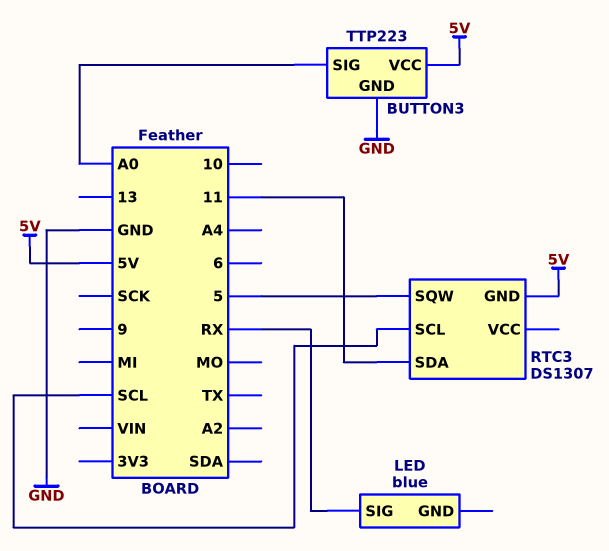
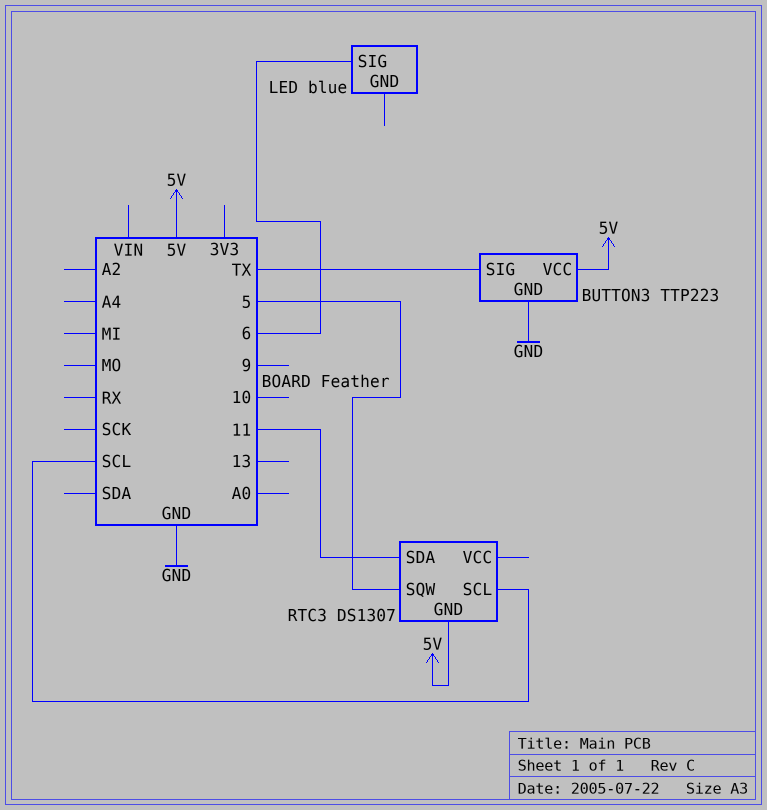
BUTTON3 pin SIG: A0 -> TX
LED pin SIG: RX -> 6

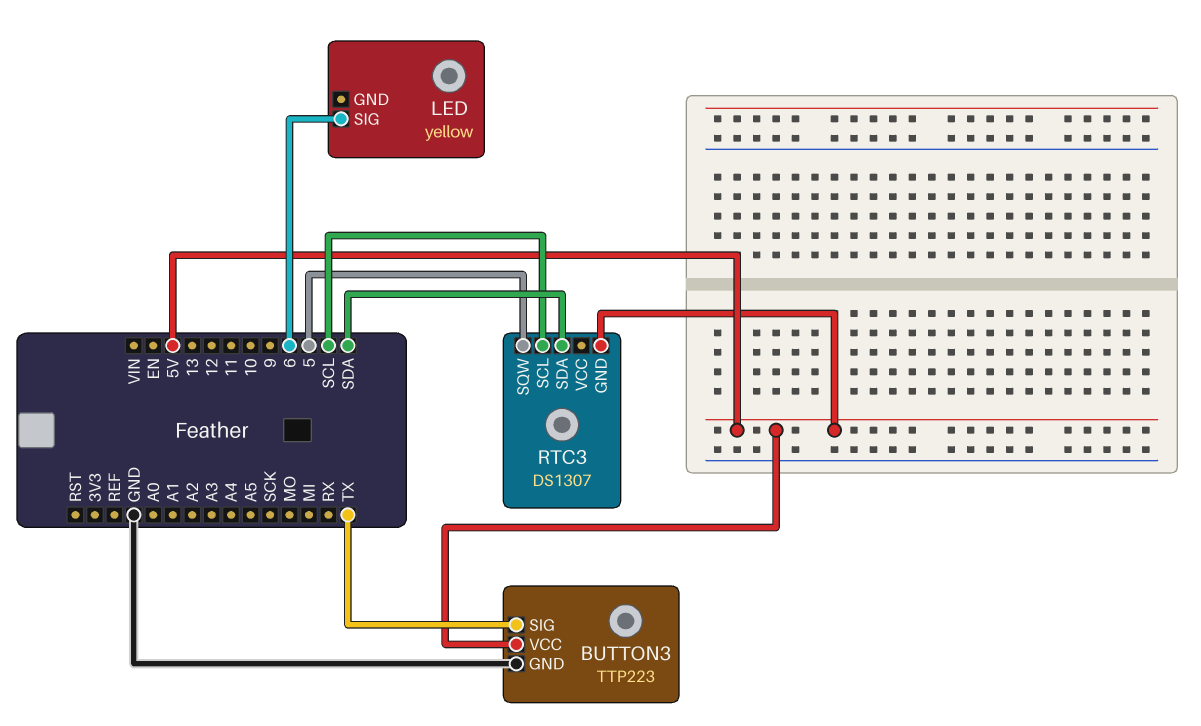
LED: blue -> yellow
RTC3 pin SDA: 11 -> SDA

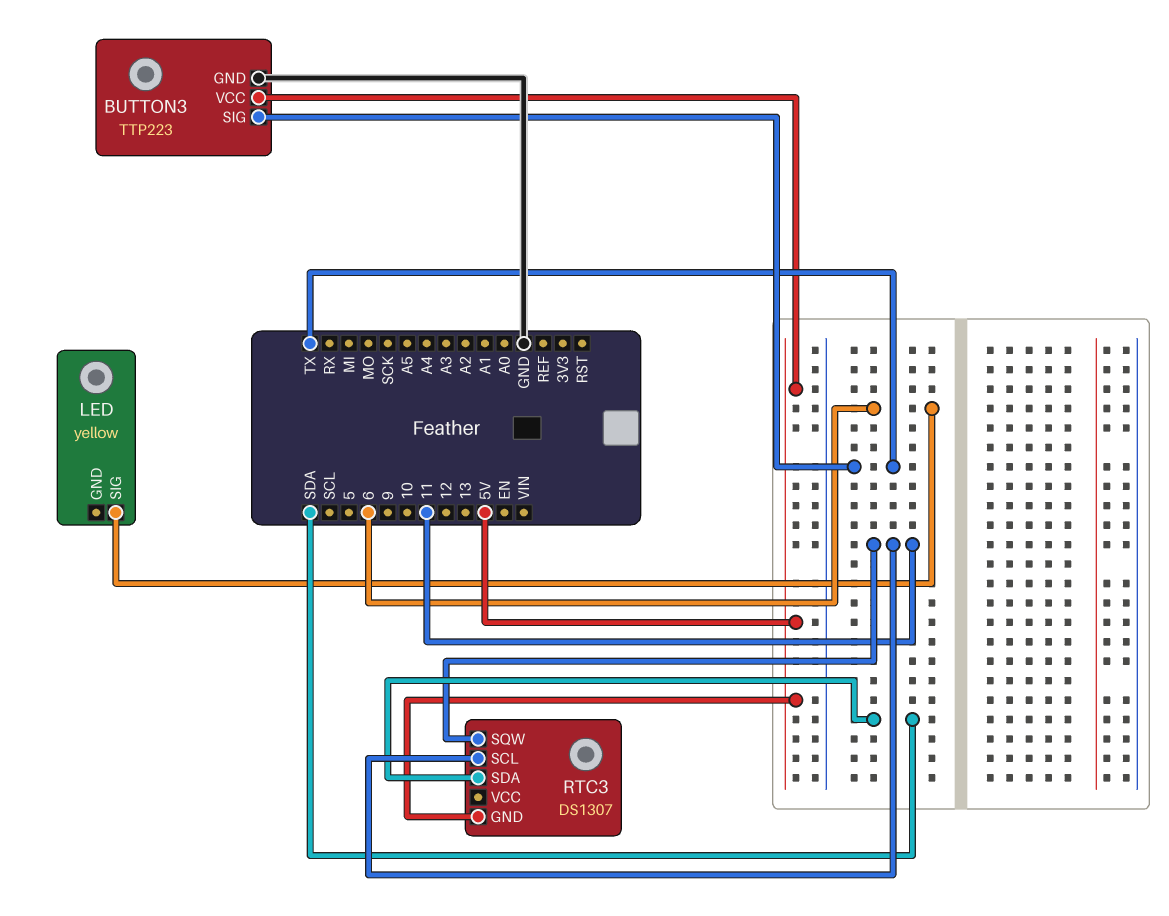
RTC3 pin SCL: SCL -> 11
RTC3 pin SQW: 5 -> 11

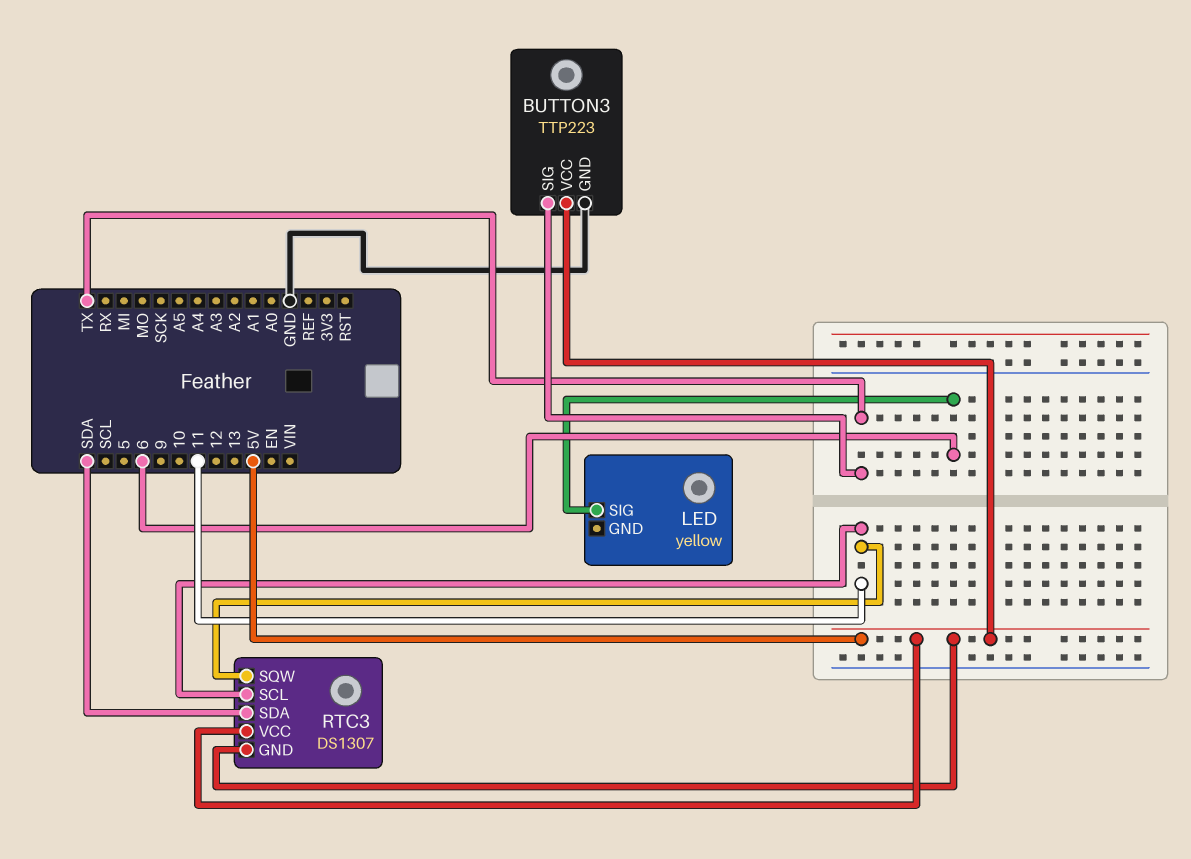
RTC3 pin VCC: none -> 5V

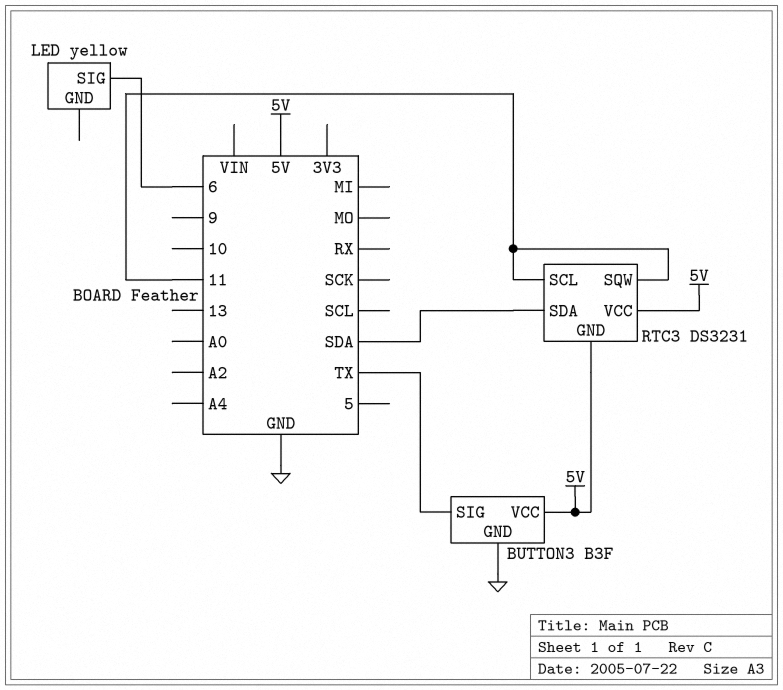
BUTTON3: TTP223 -> B3F
RTC3: DS1307 -> DS3231

